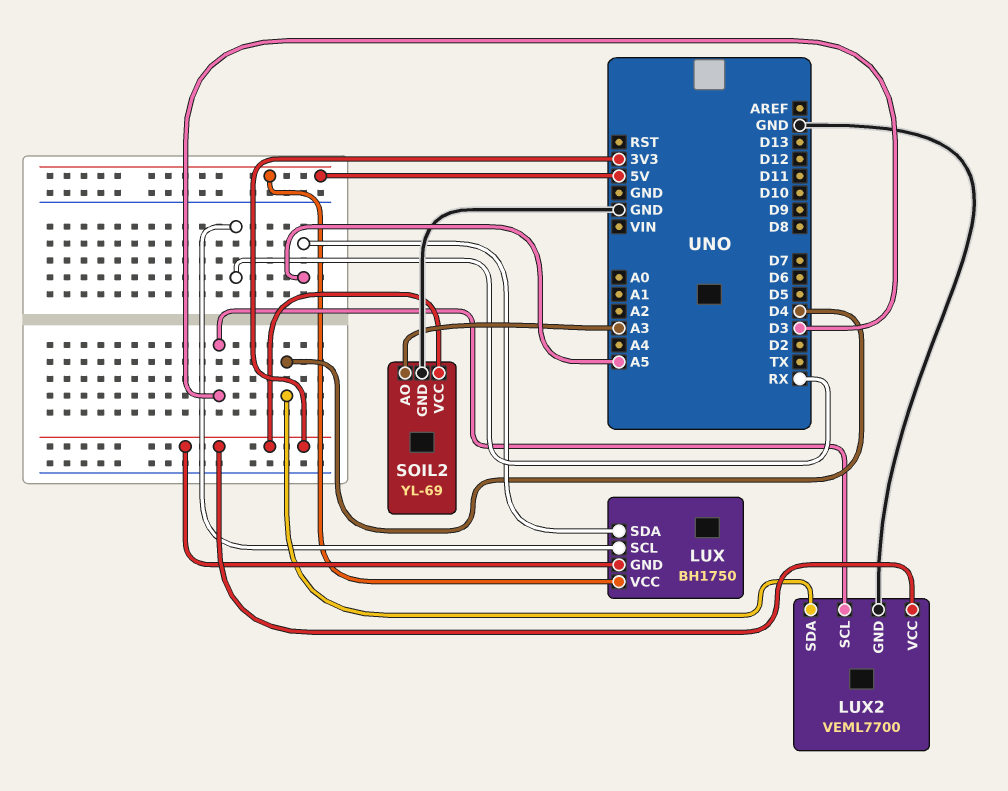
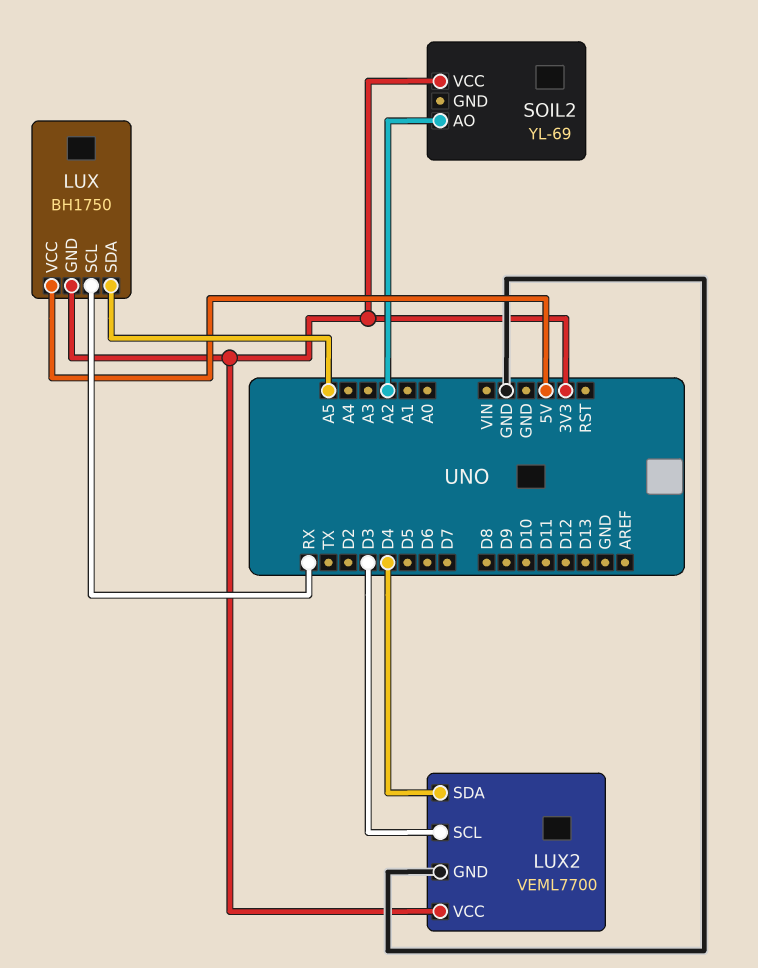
SOIL2 pin AO: A3 -> A2
SOIL2 pin GND: GND -> none

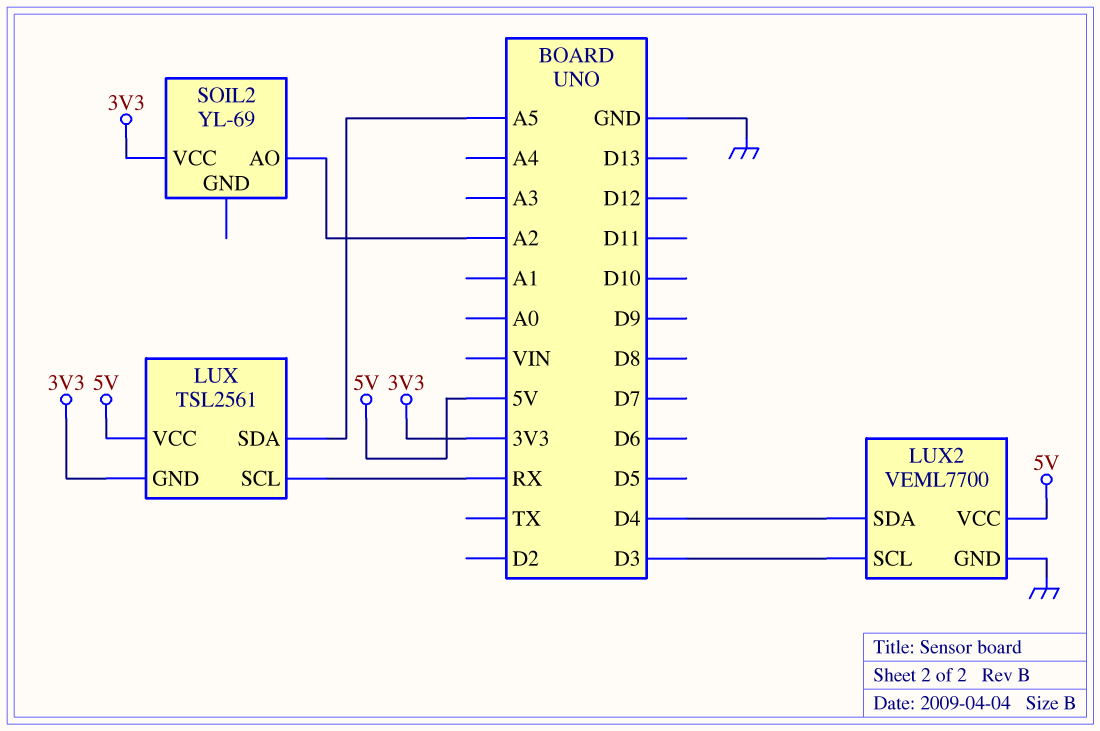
LUX: BH1750 -> TSL2561
LUX2 pin VCC: 3V3 -> 5V

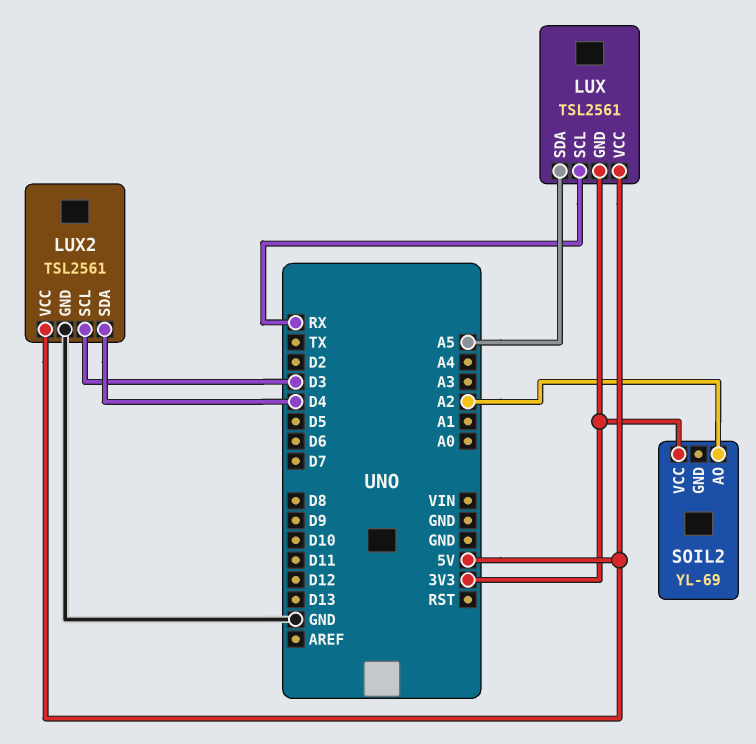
LUX2: VEML7700 -> TSL2561

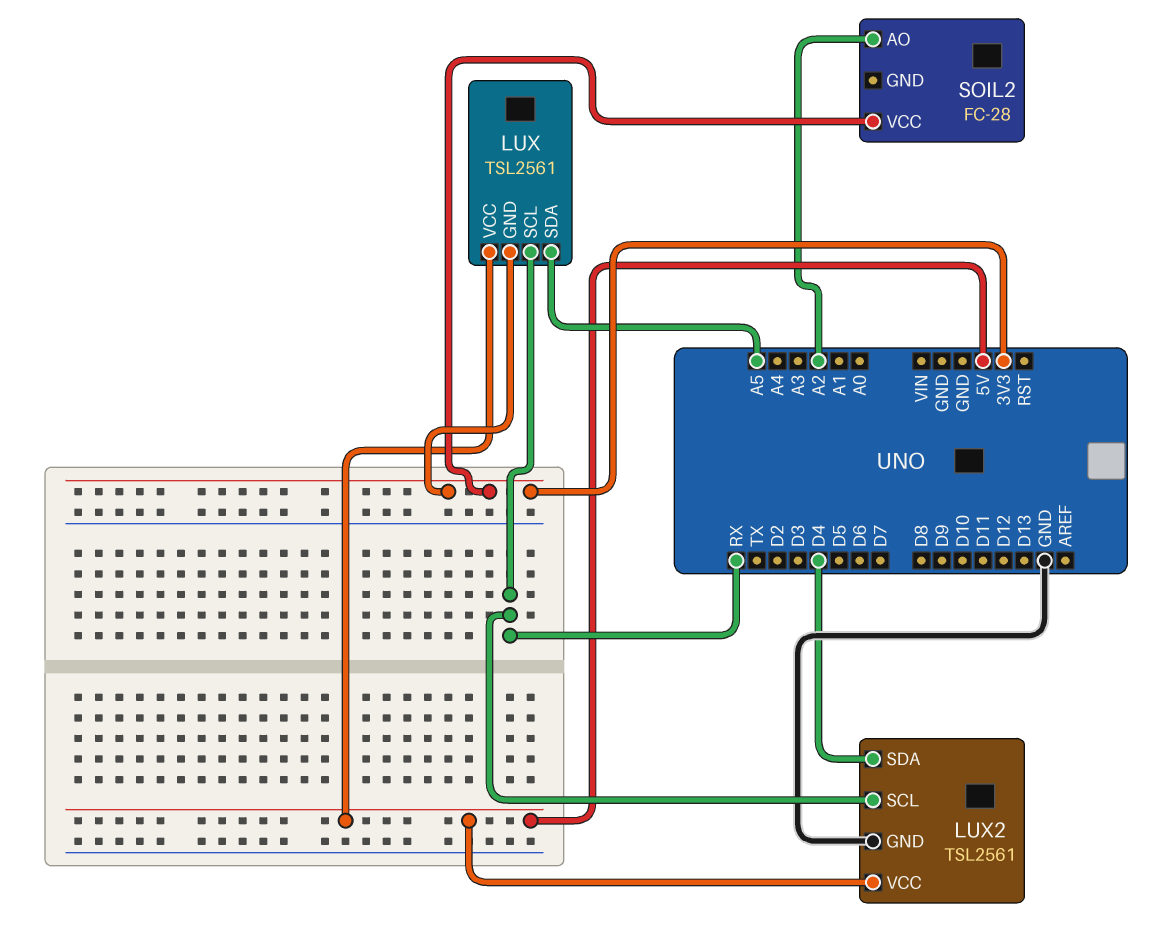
LUX2 pin SCL: D3 -> RX
SOIL2: YL-69 -> FC-28

